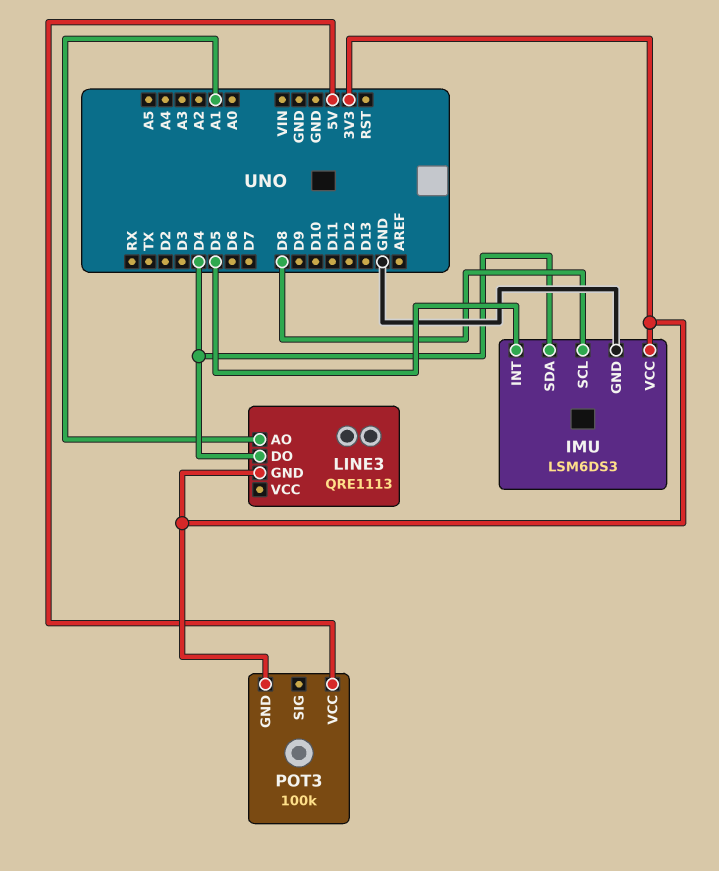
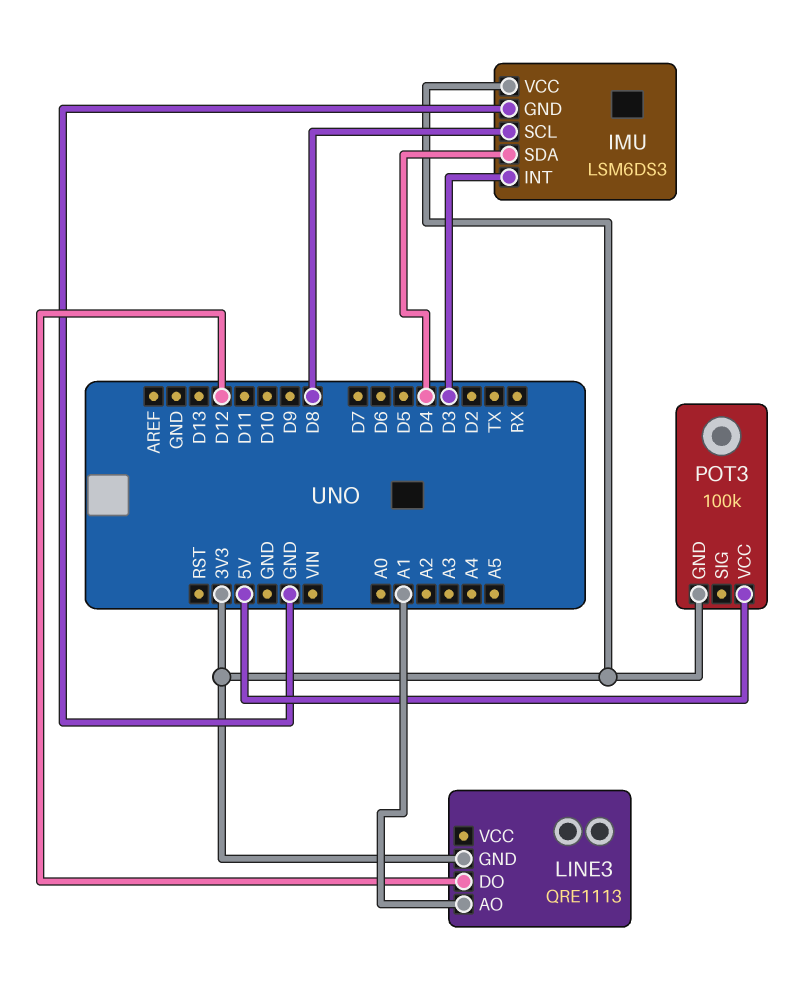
IMU pin INT: D5 -> D3
LINE3 pin DO: D4 -> D12

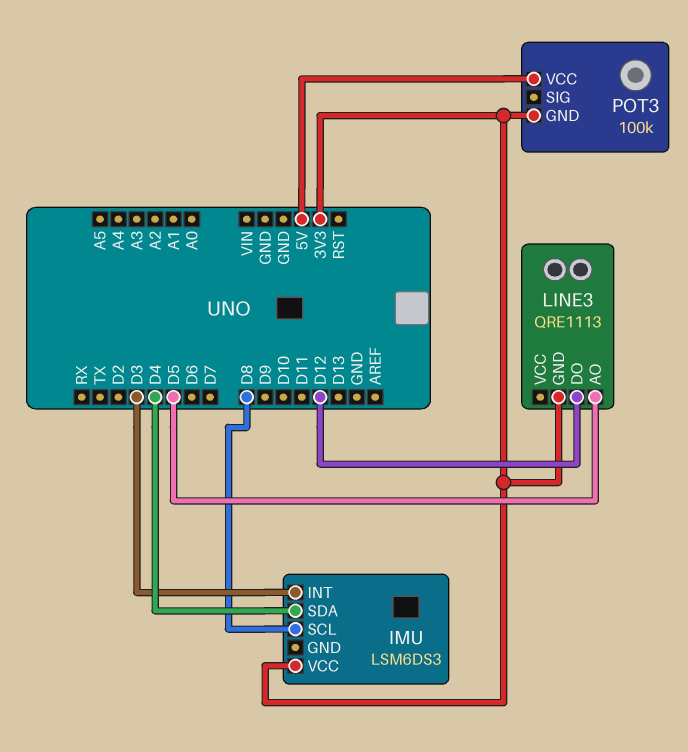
IMU pin GND: GND -> none
LINE3 pin AO: A1 -> D5

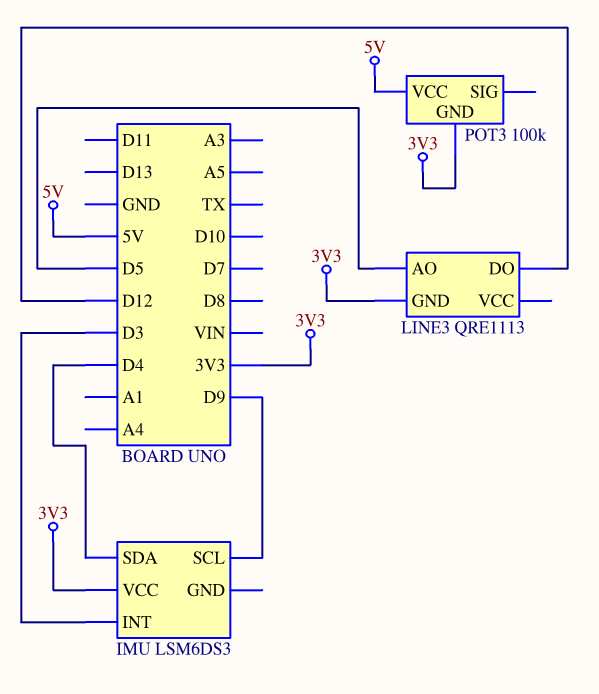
IMU pin SCL: D8 -> D9

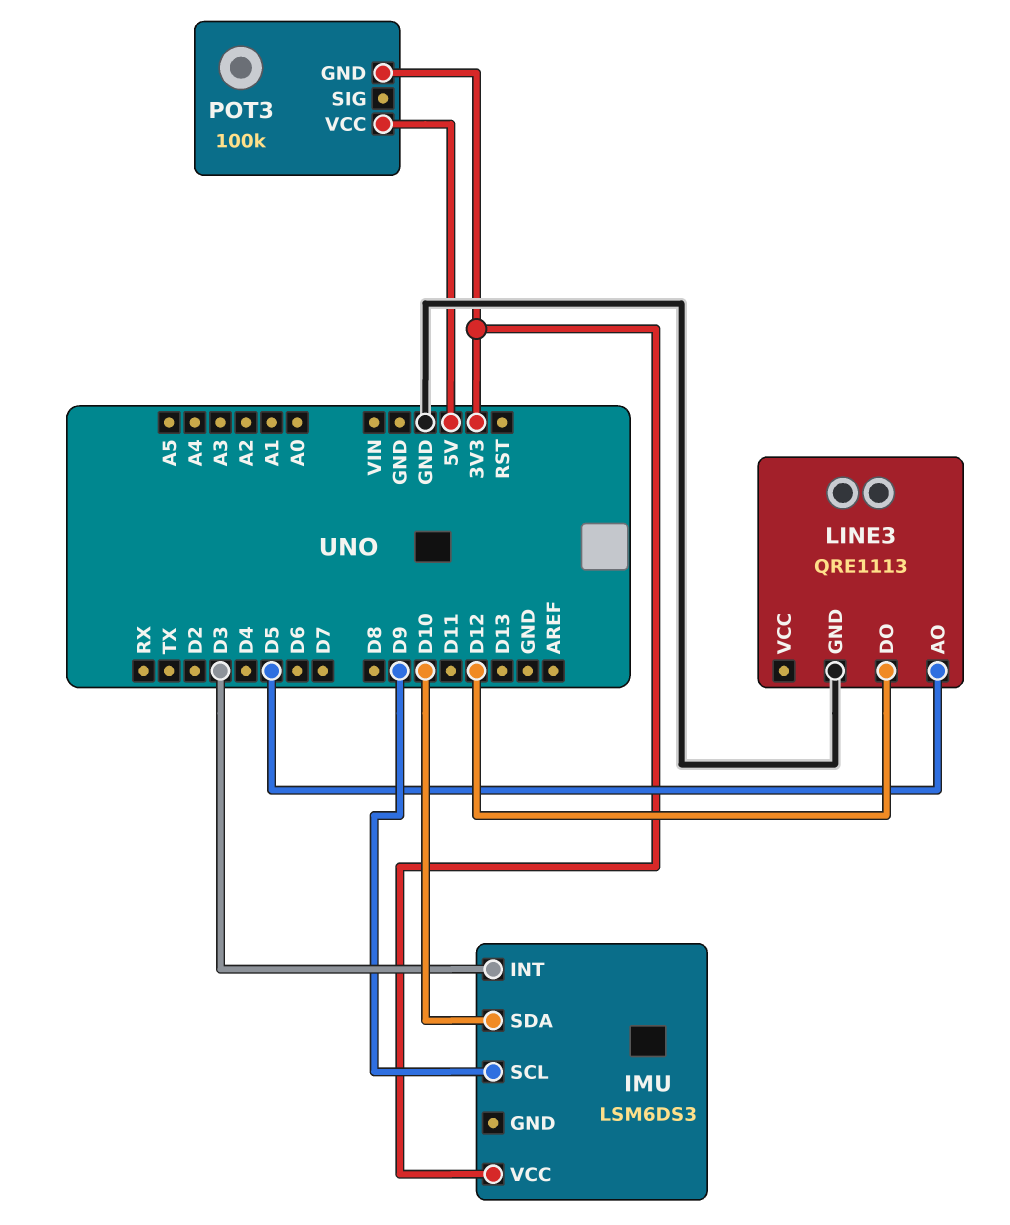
IMU pin SDA: D4 -> D10
LINE3 pin GND: 3V3 -> GND

